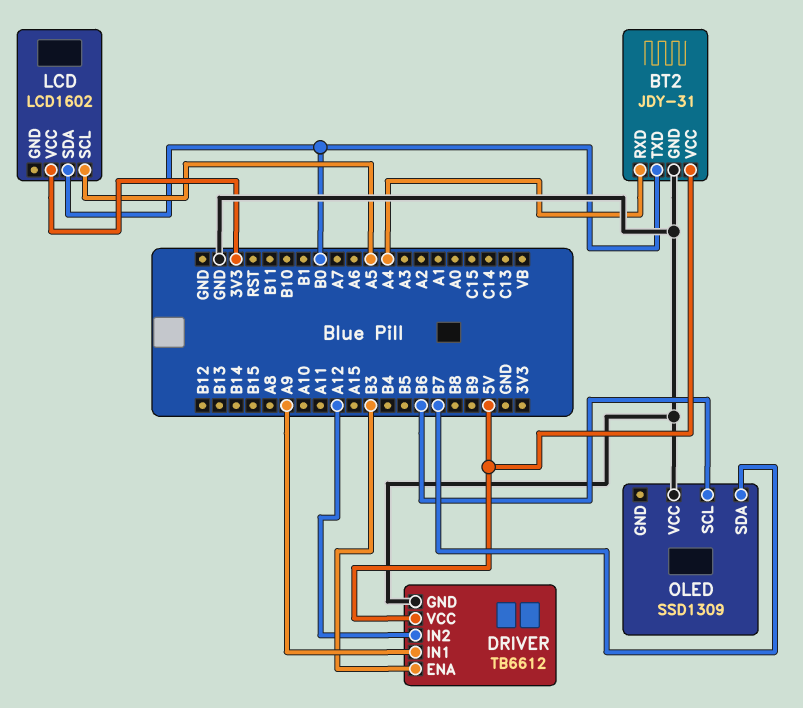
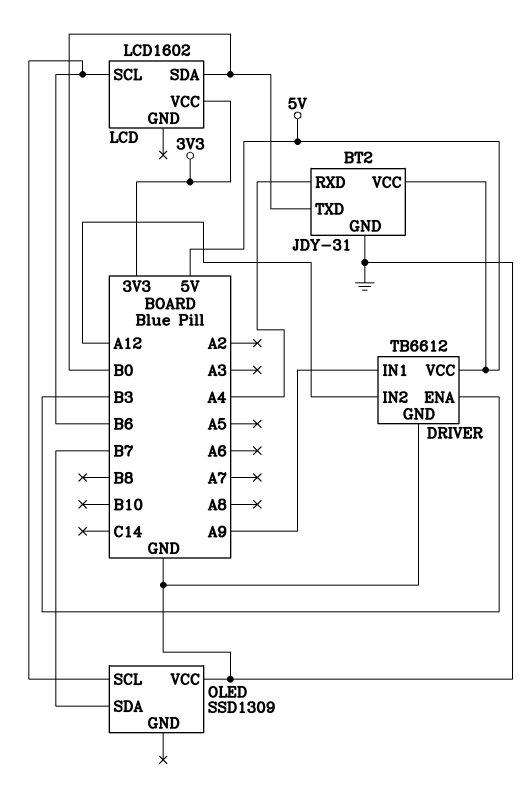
LCD pin SCL: A5 -> B6

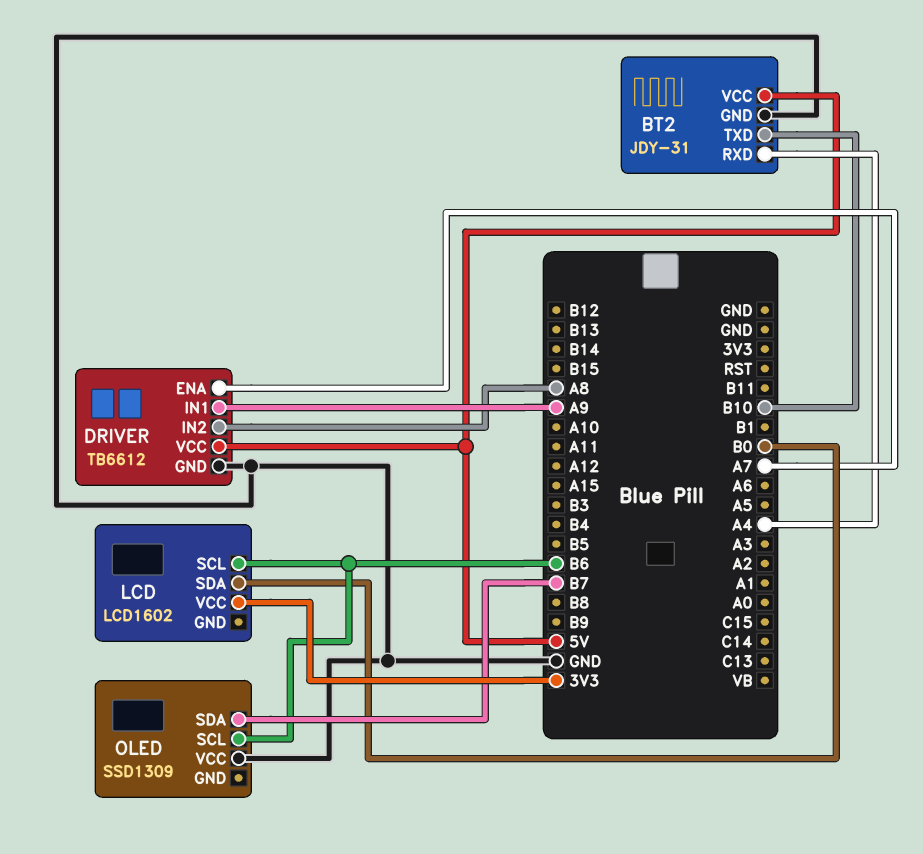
BT2 pin TXD: B0 -> B10
DRIVER pin ENA: B3 -> A7
DRIVER pin IN2: A12 -> A8

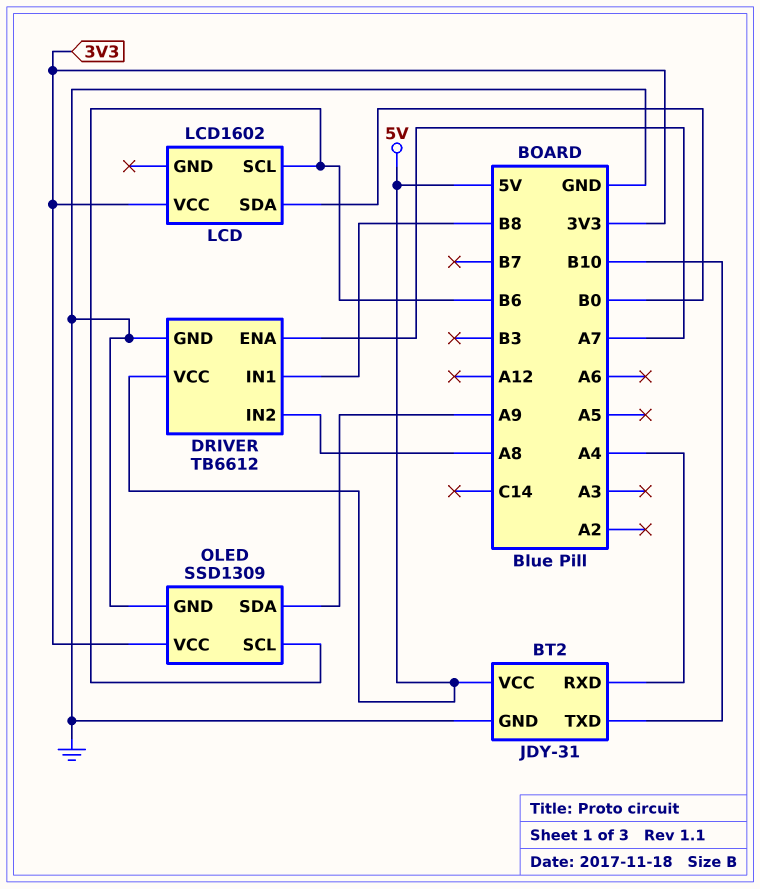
DRIVER pin IN1: A9 -> B8
OLED pin GND: none -> GND
OLED pin SDA: B7 -> A9
OLED pin VCC: GND -> 3V3

